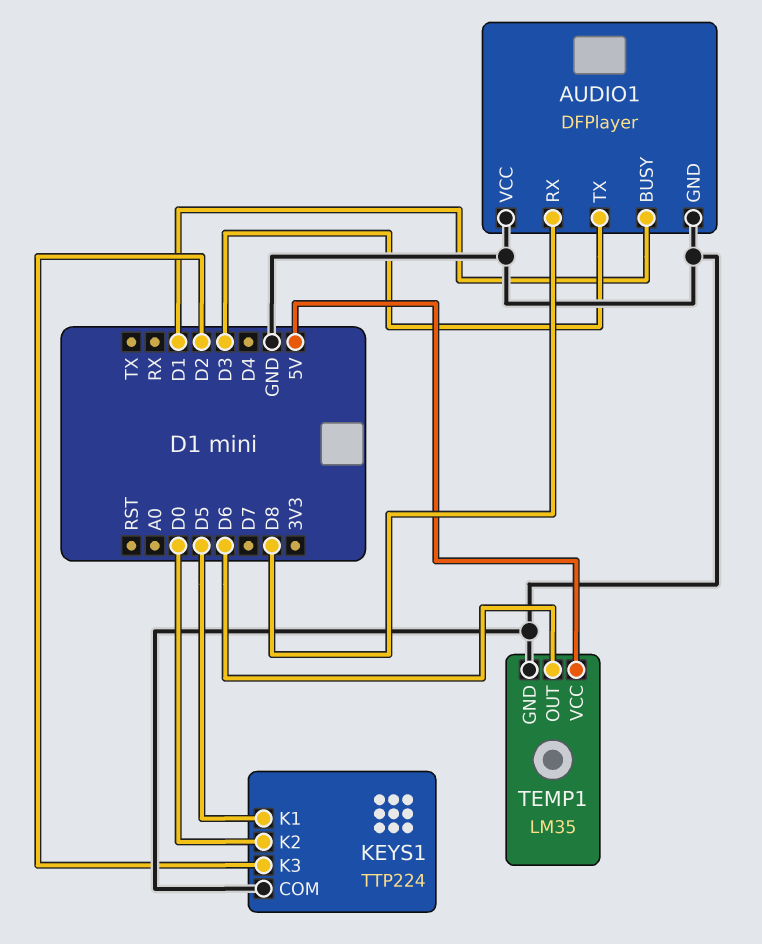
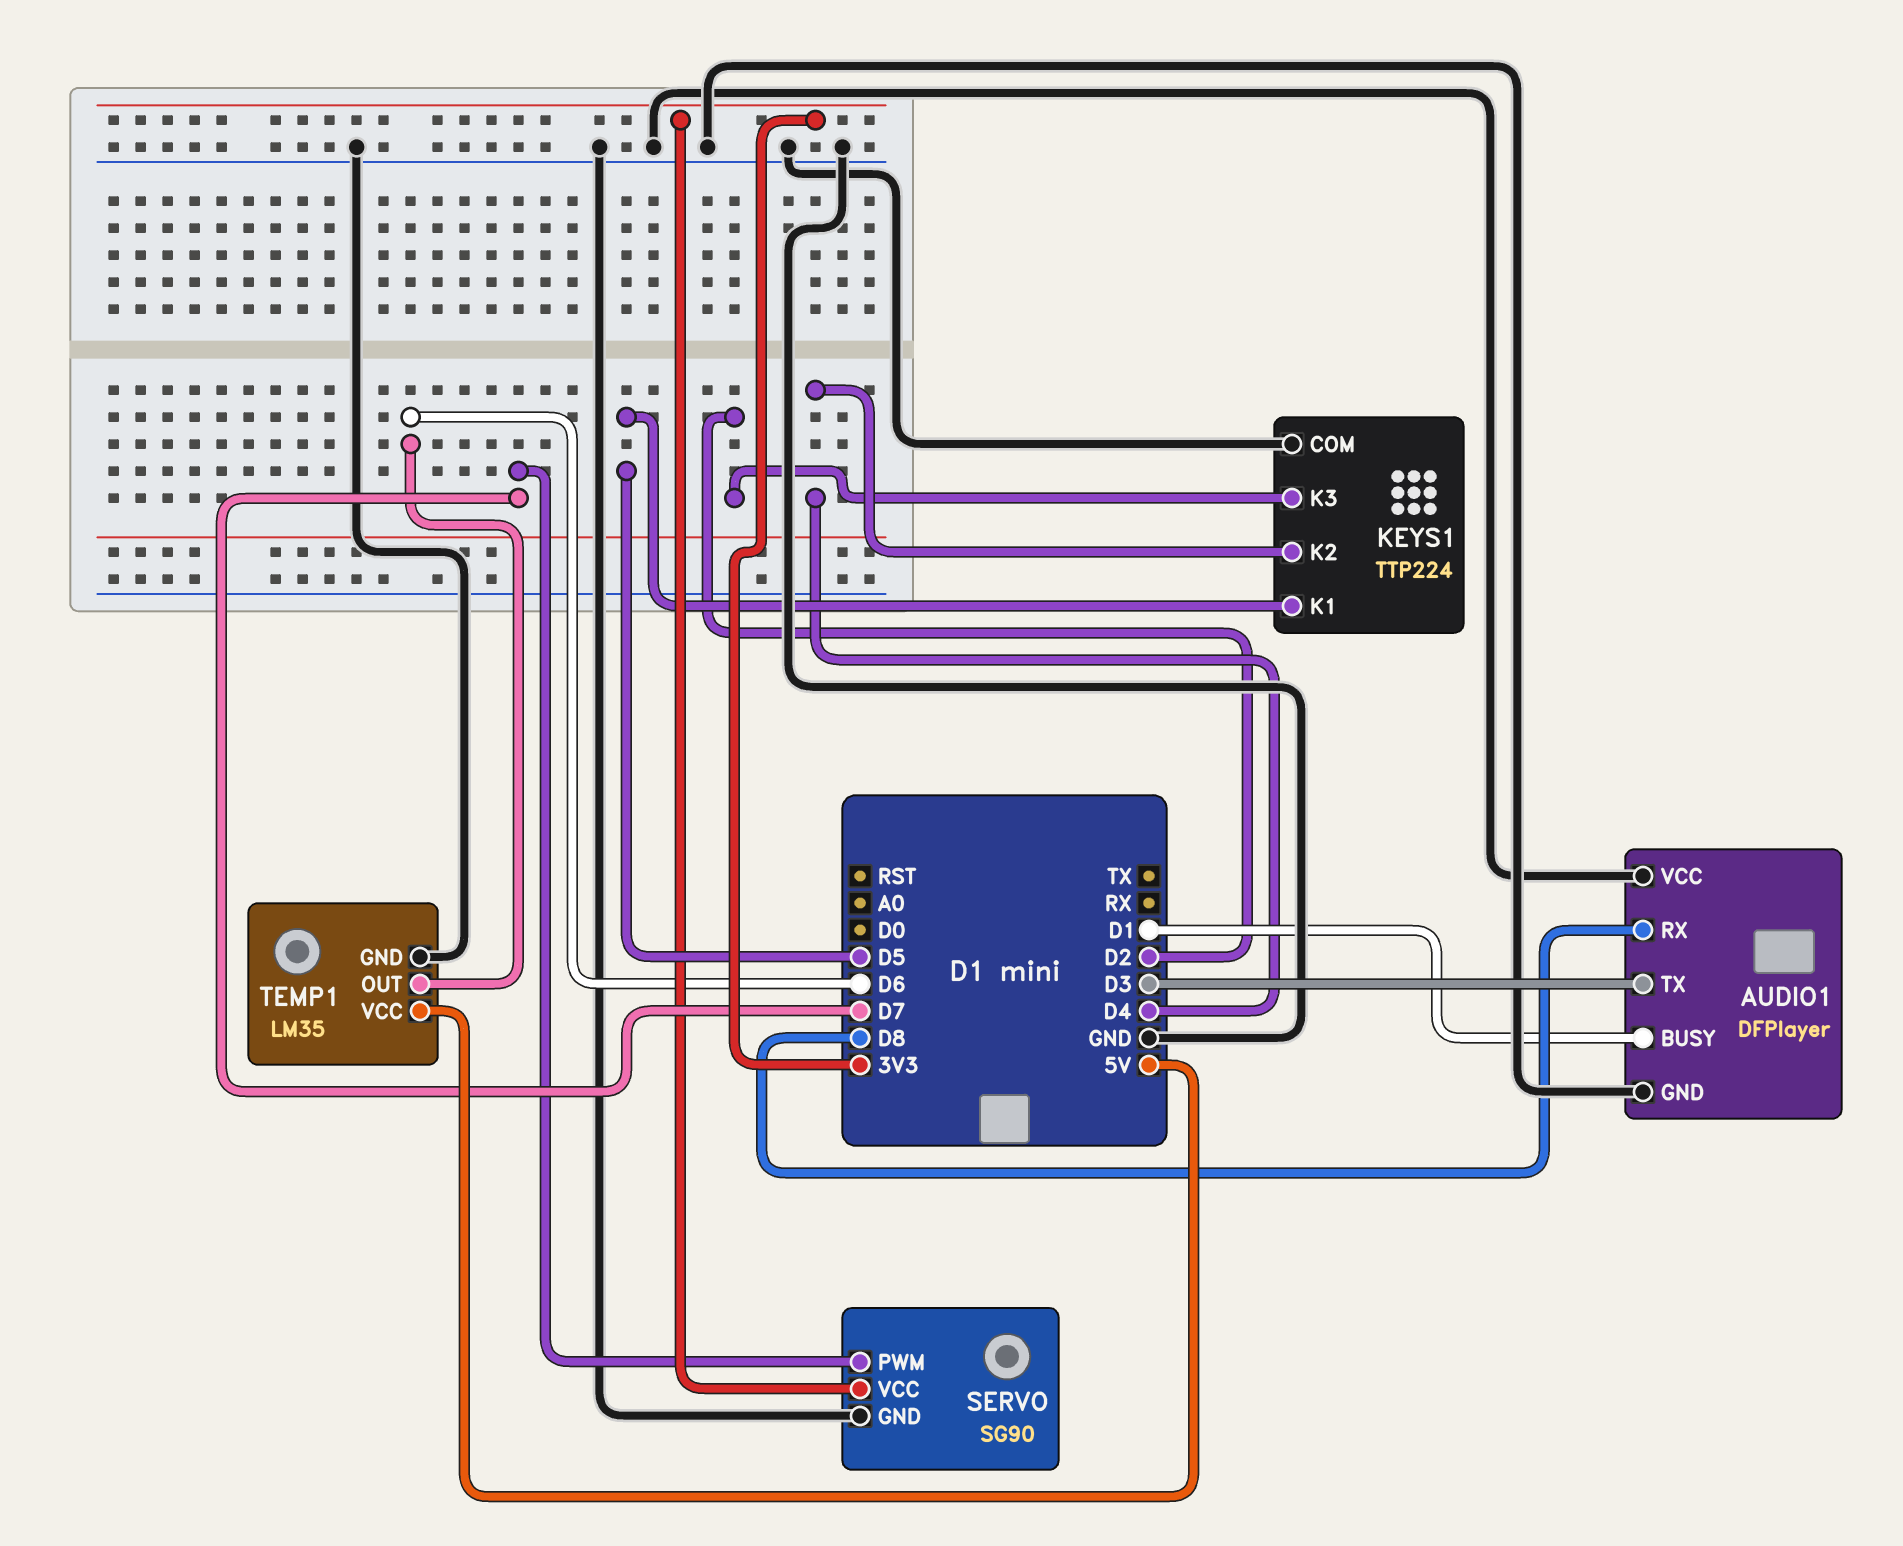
KEYS1 pin K2: D0 -> D4
SERVO: none -> SG90
SERVO pin GND: none -> GND
SERVO pin PWM: none -> D7
SERVO pin VCC: none -> 3V3

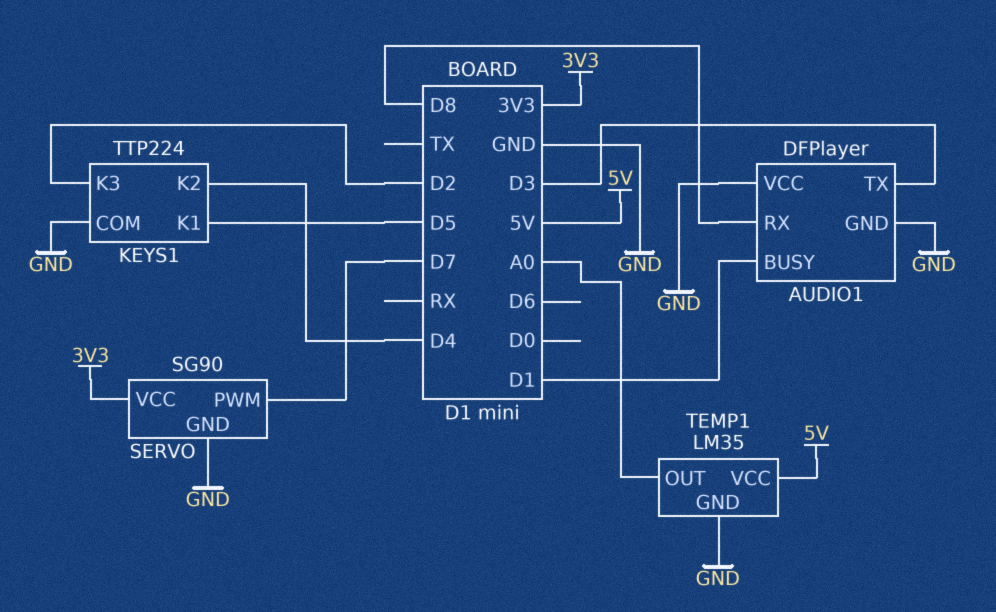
TEMP1 pin OUT: D6 -> A0

